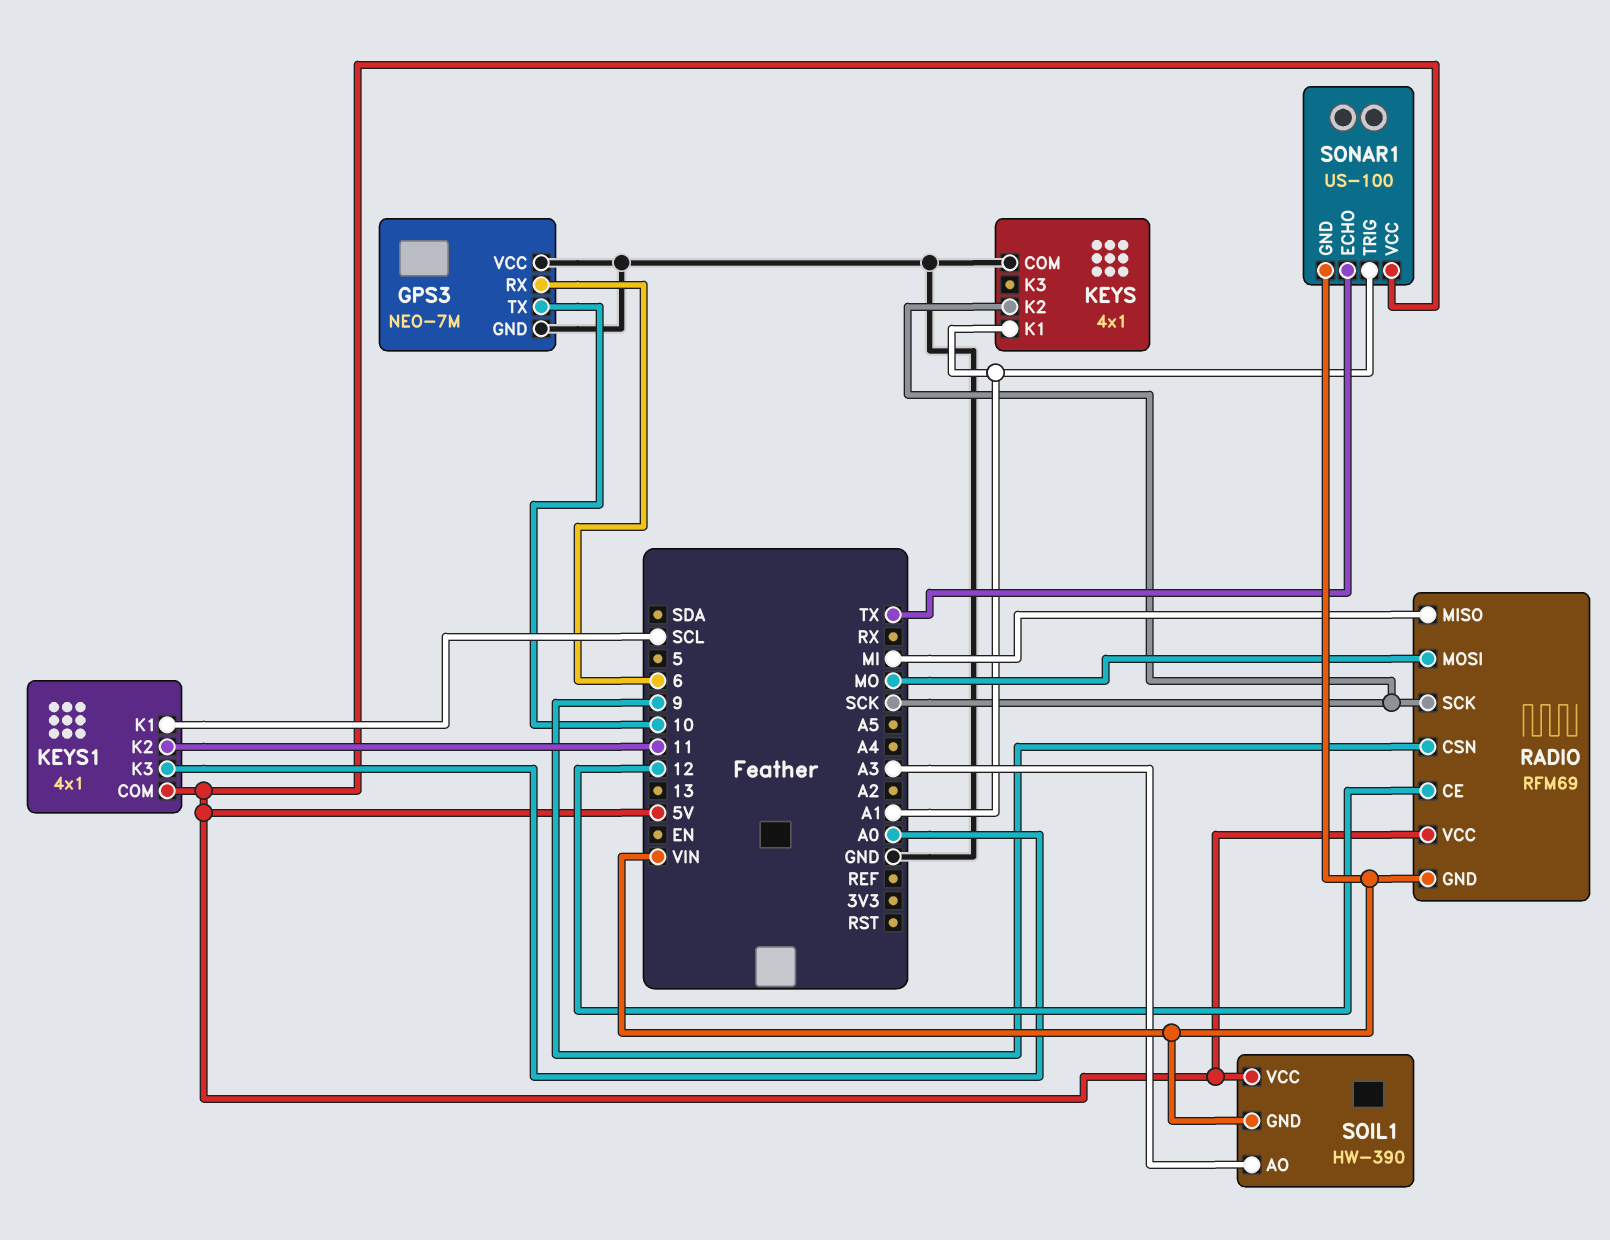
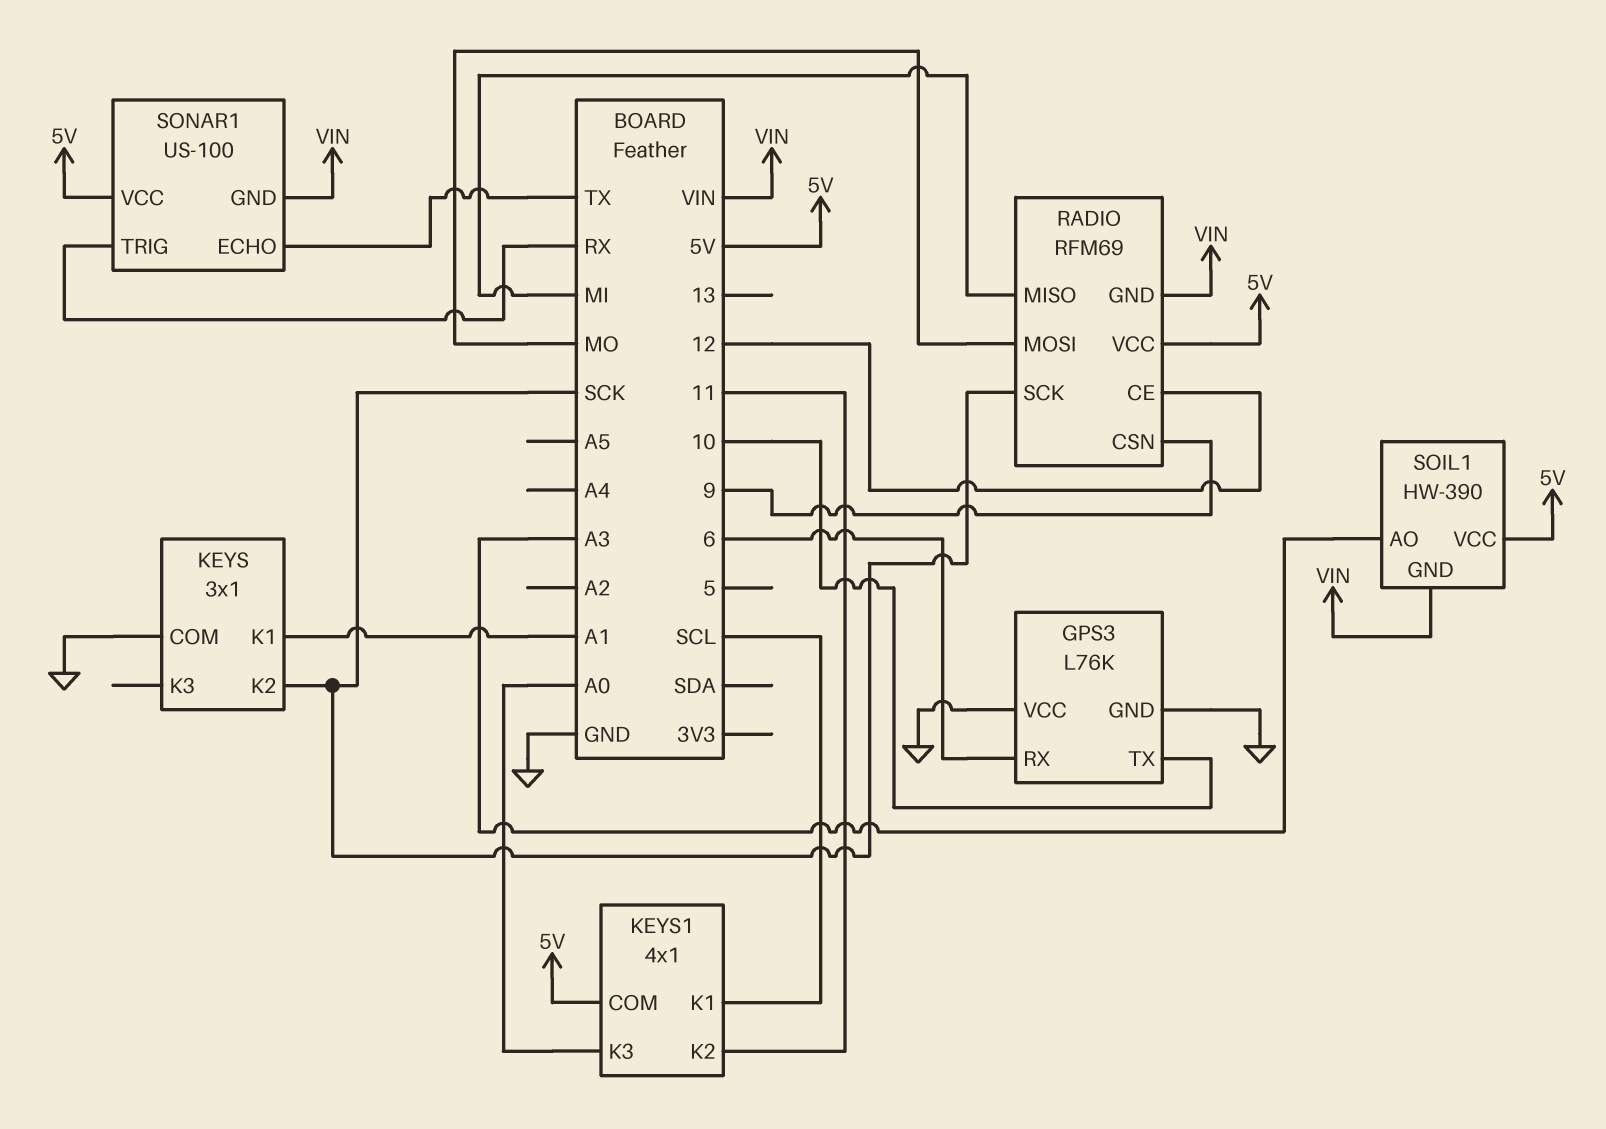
GPS3: NEO-7M -> L76K
KEYS: 4x1 -> 3x1
SONAR1 pin TRIG: A1 -> RX

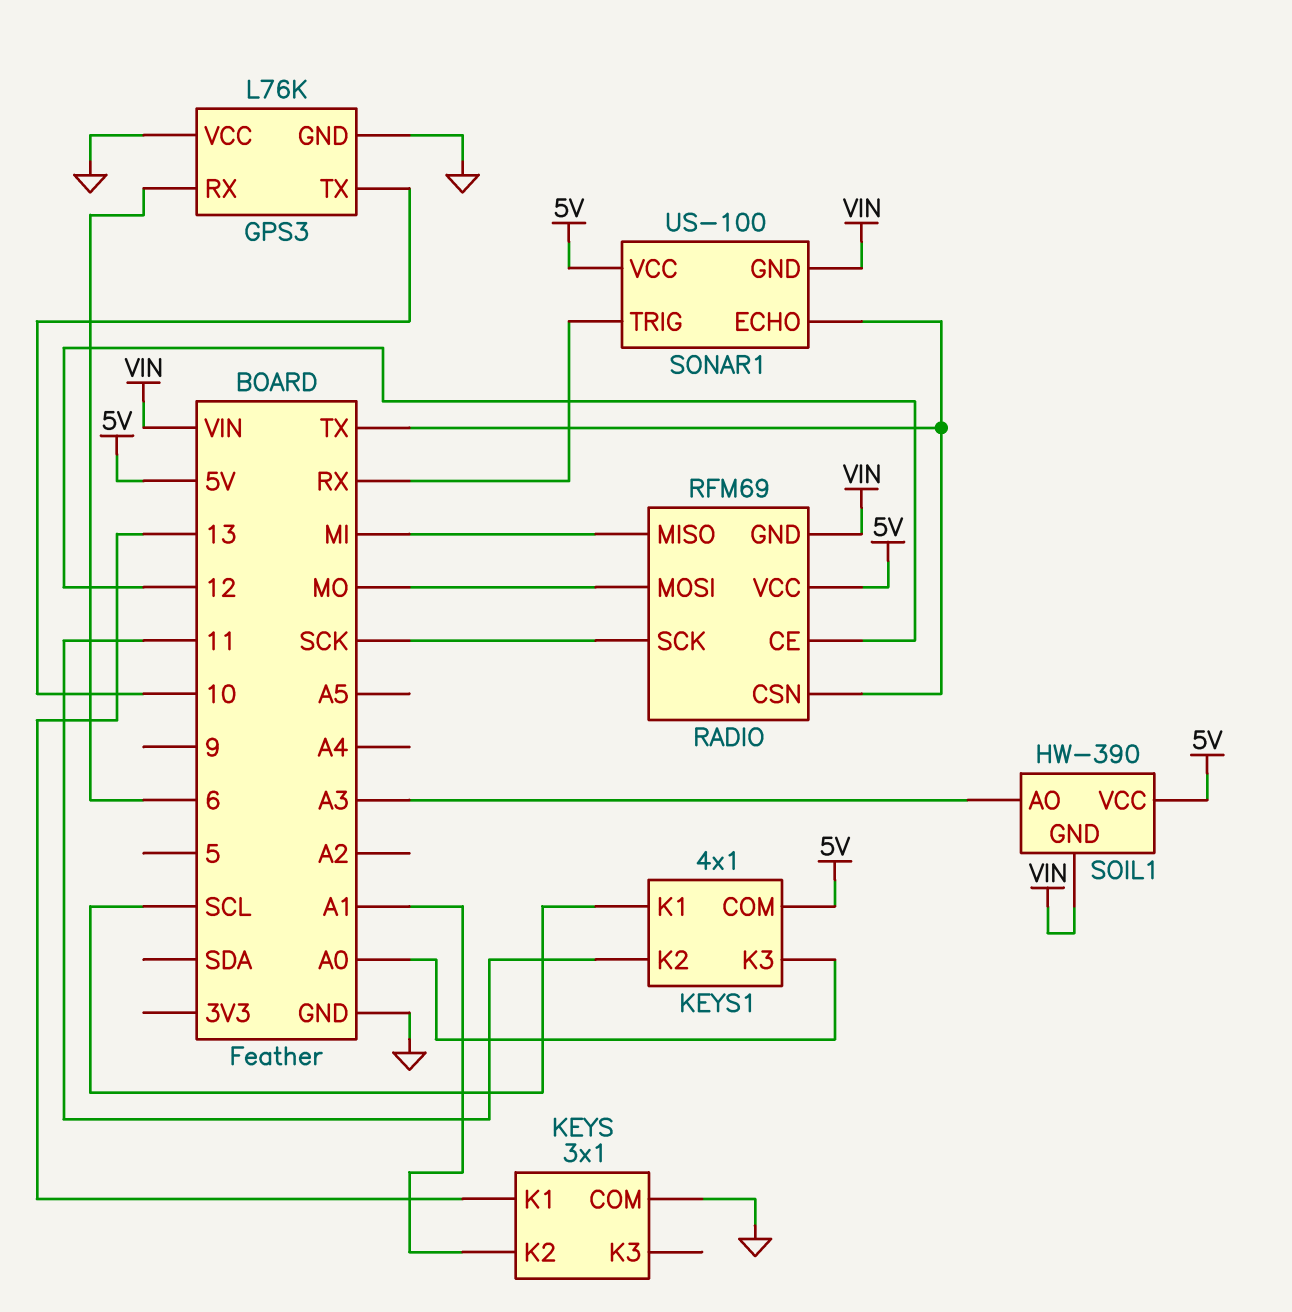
KEYS pin K1: A1 -> 13
KEYS pin K2: SCK -> A1
RADIO pin CSN: 9 -> TX

